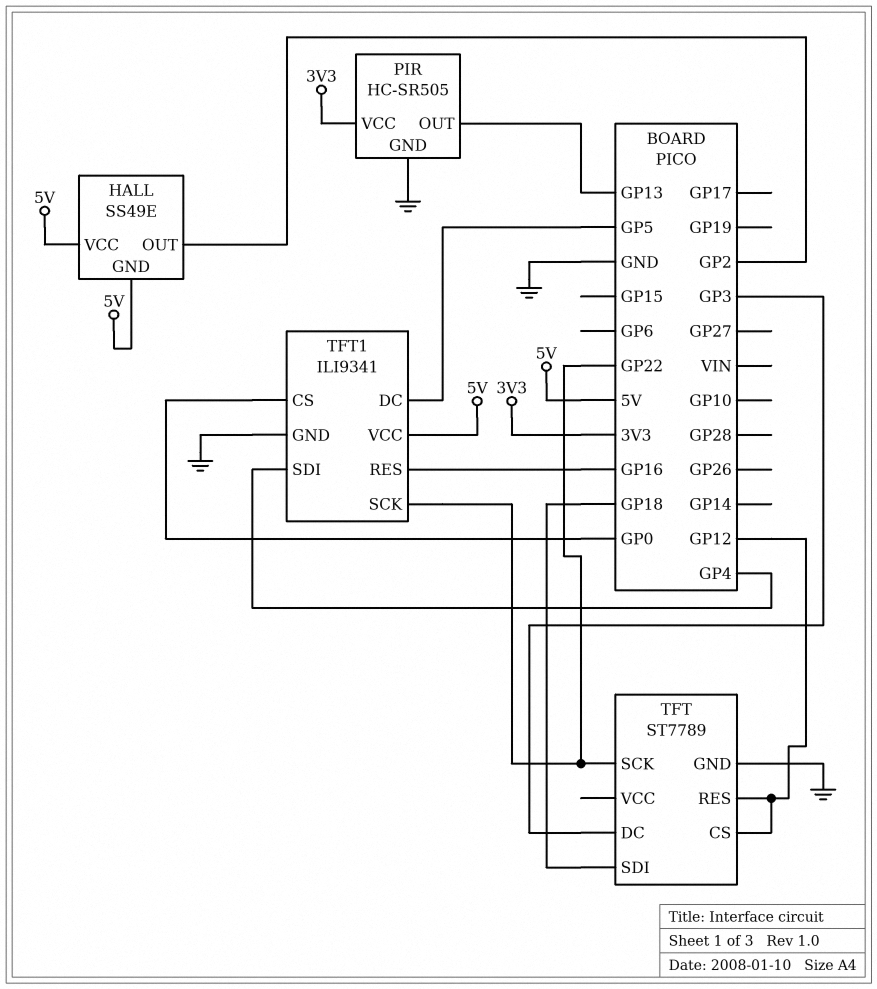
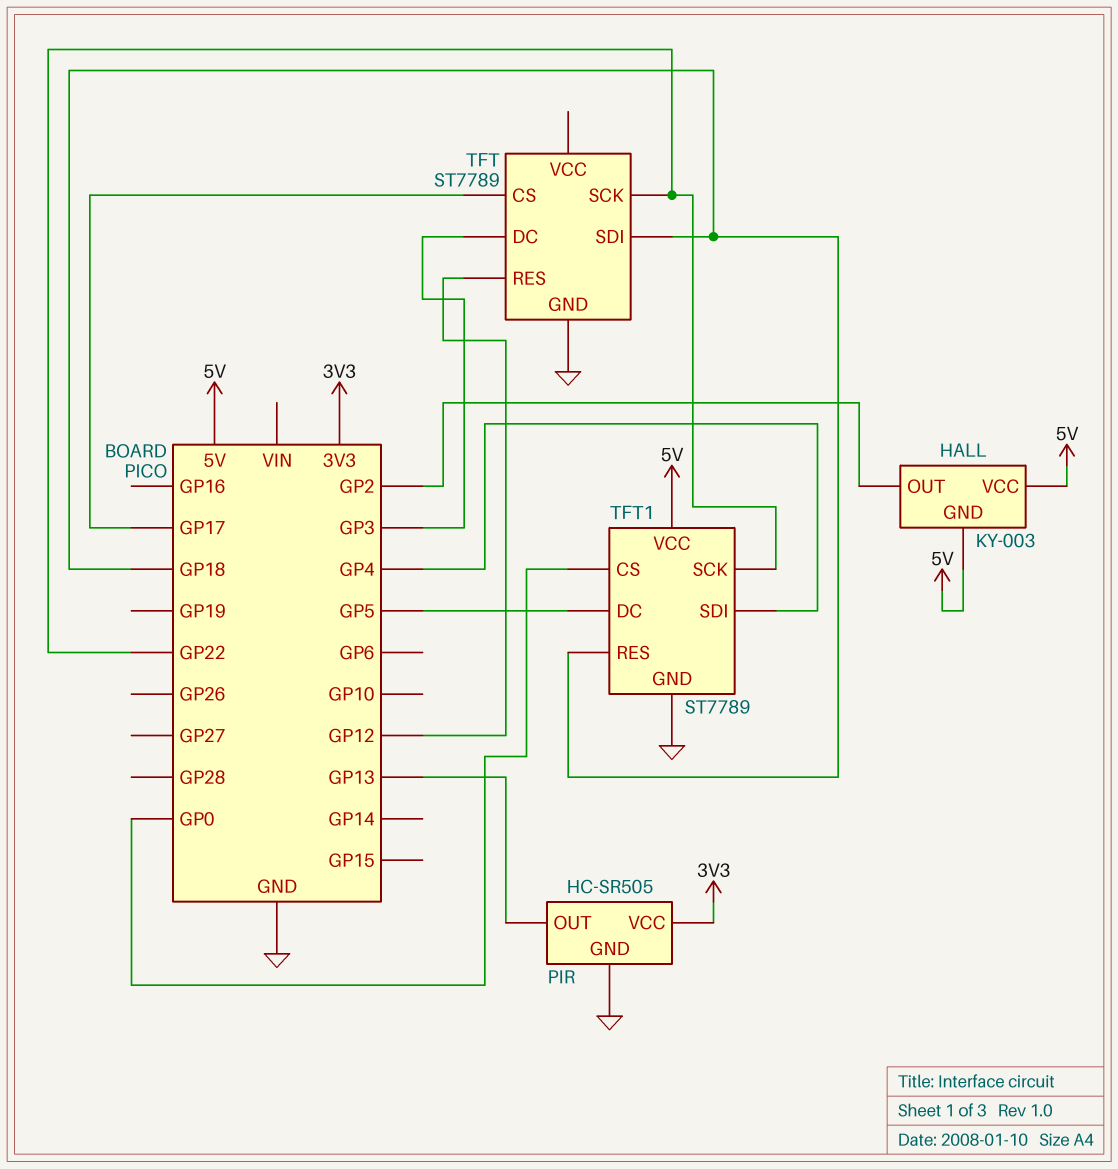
HALL: SS49E -> KY-003
TFT pin CS: GP12 -> GP17
TFT1: ILI9341 -> ST7789
TFT1 pin RES: GP16 -> GP18

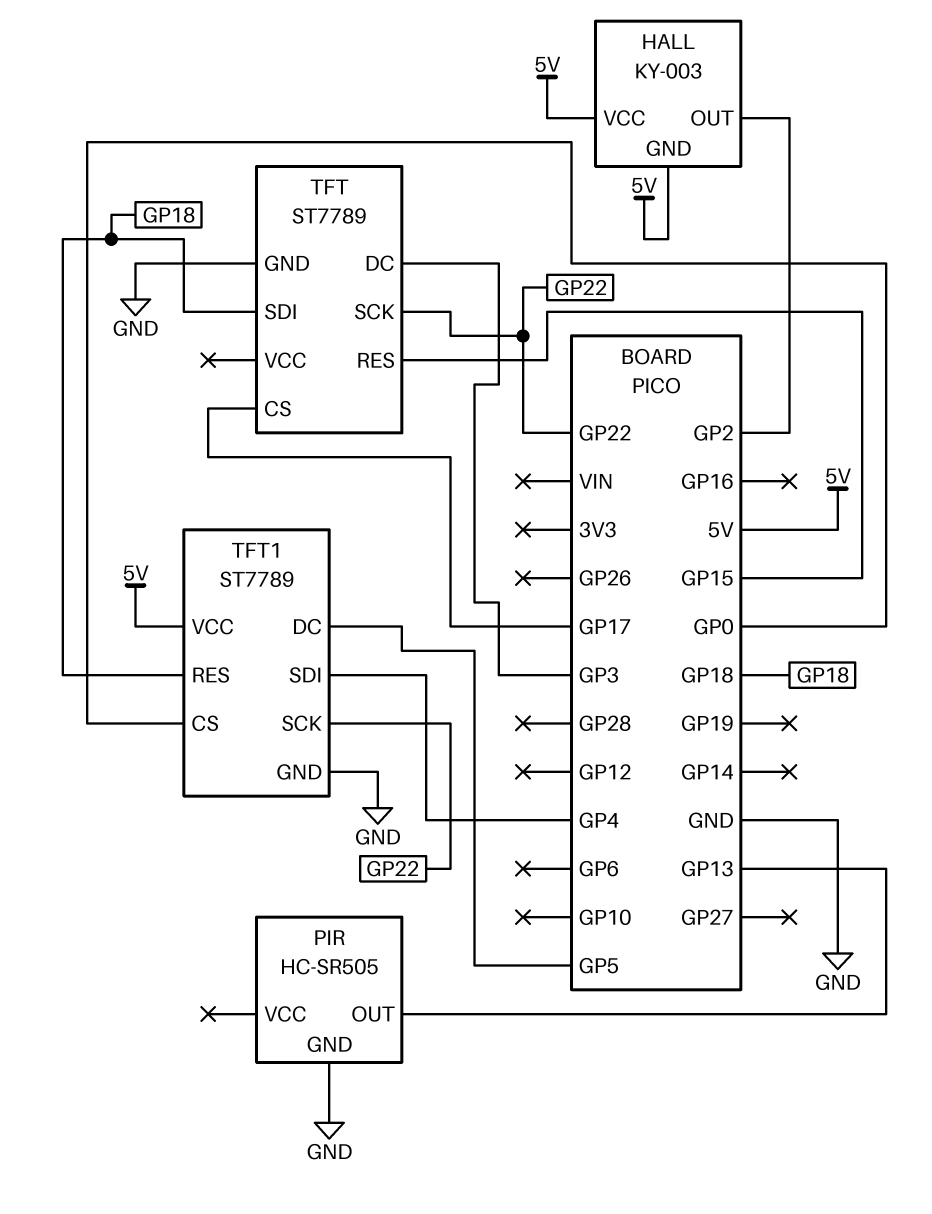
PIR pin VCC: 3V3 -> none
TFT pin RES: GP12 -> GP15

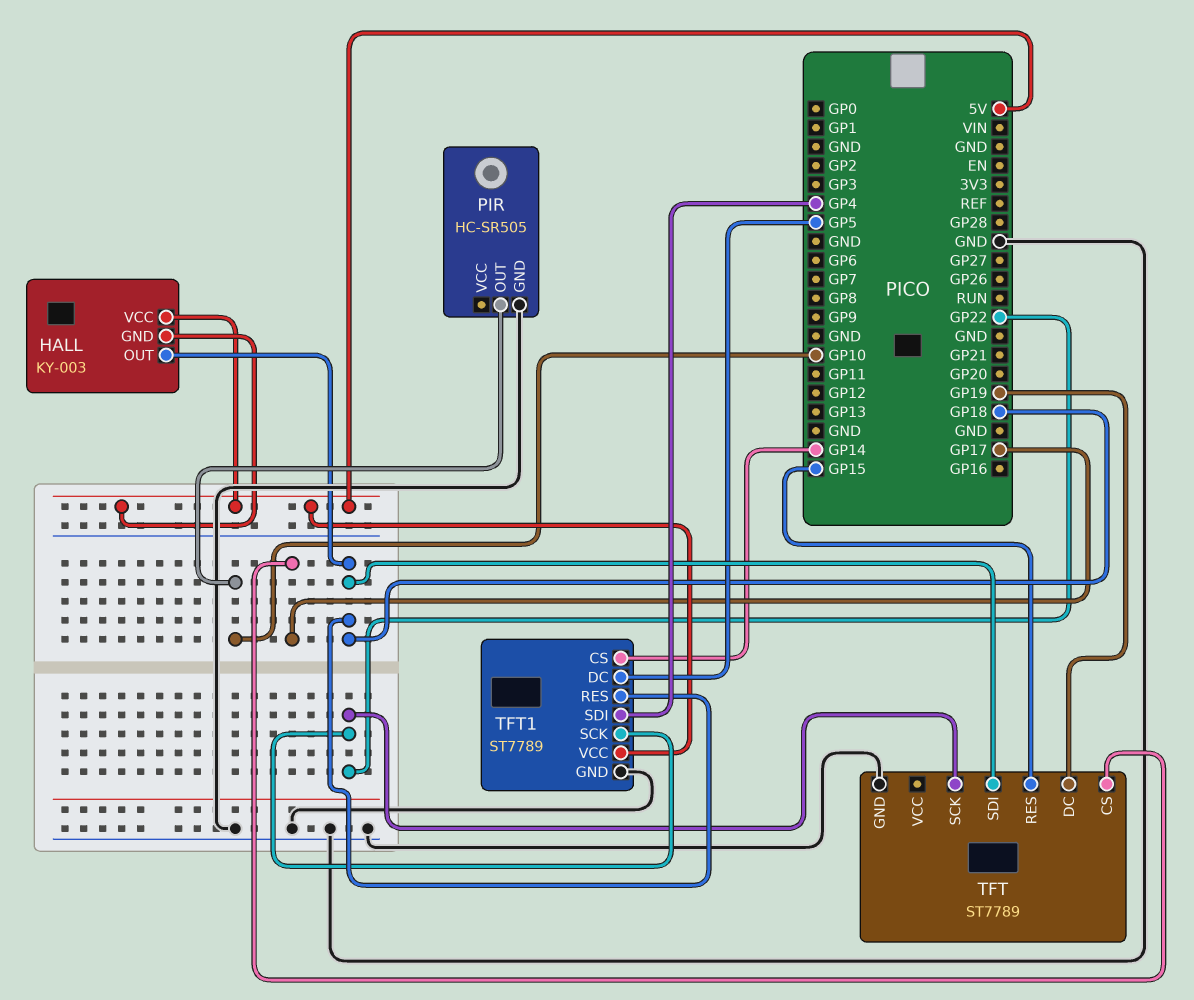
HALL pin OUT: GP2 -> GP18
PIR pin OUT: GP13 -> GP10
TFT pin DC: GP3 -> GP19
TFT1 pin CS: GP0 -> GP14

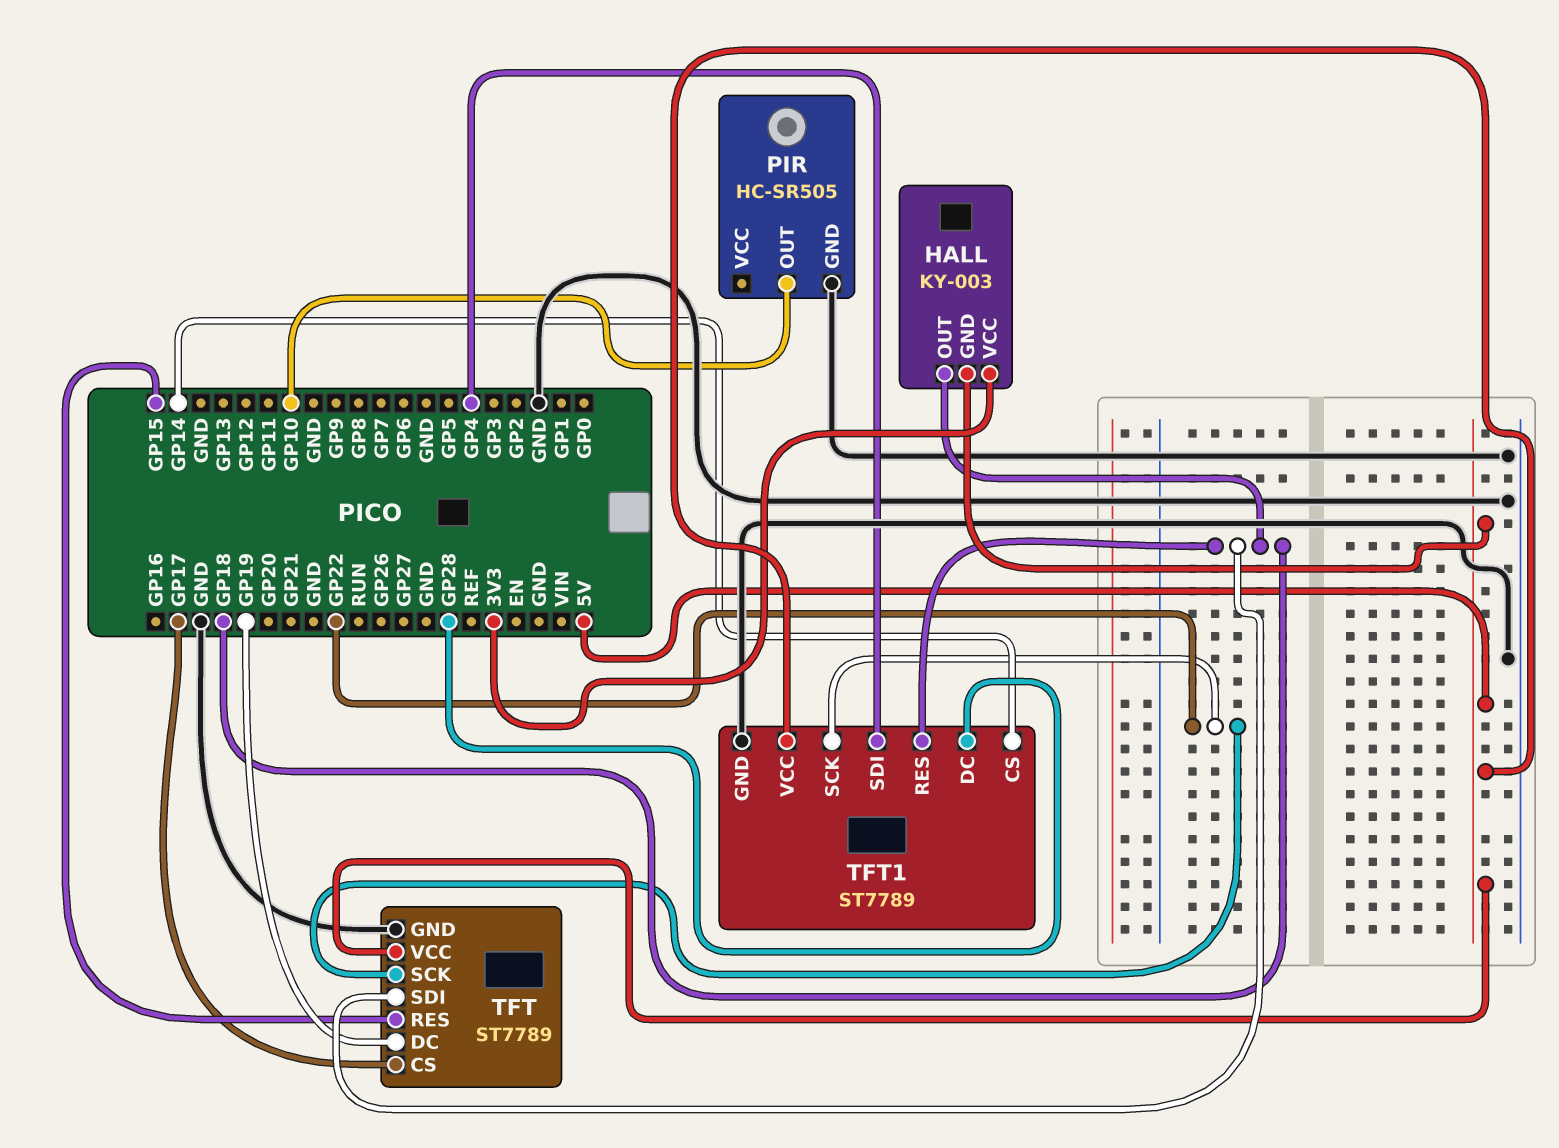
HALL pin VCC: 5V -> 3V3
TFT pin VCC: none -> 5V
TFT1 pin DC: GP5 -> GP28

